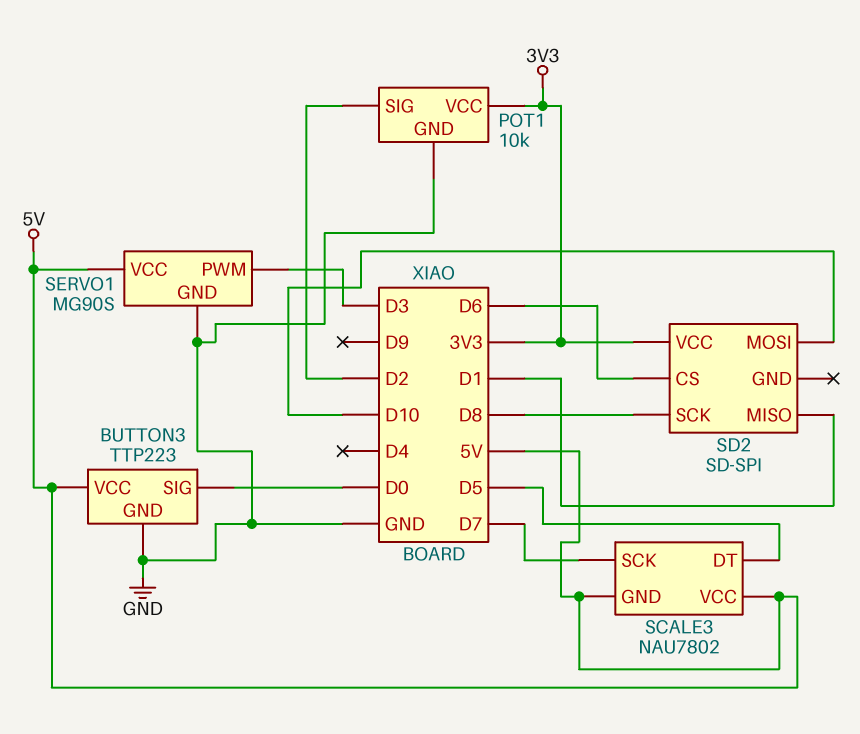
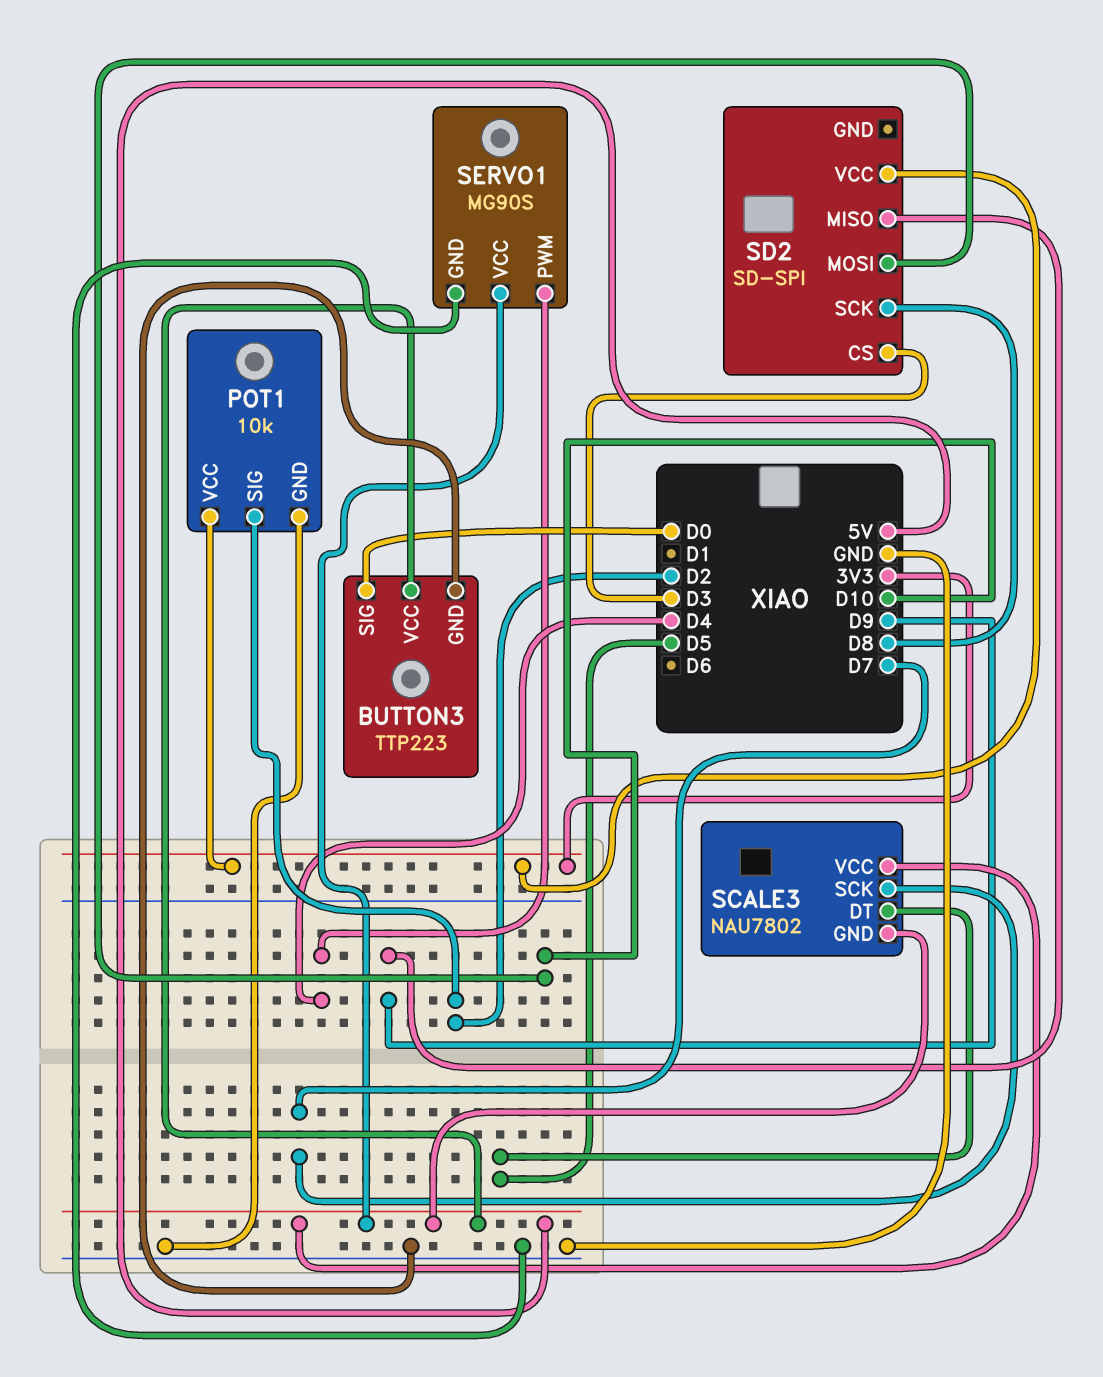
SD2 pin CS: D6 -> D3
SD2 pin MISO: D1 -> D9
SERVO1 pin PWM: D3 -> D4

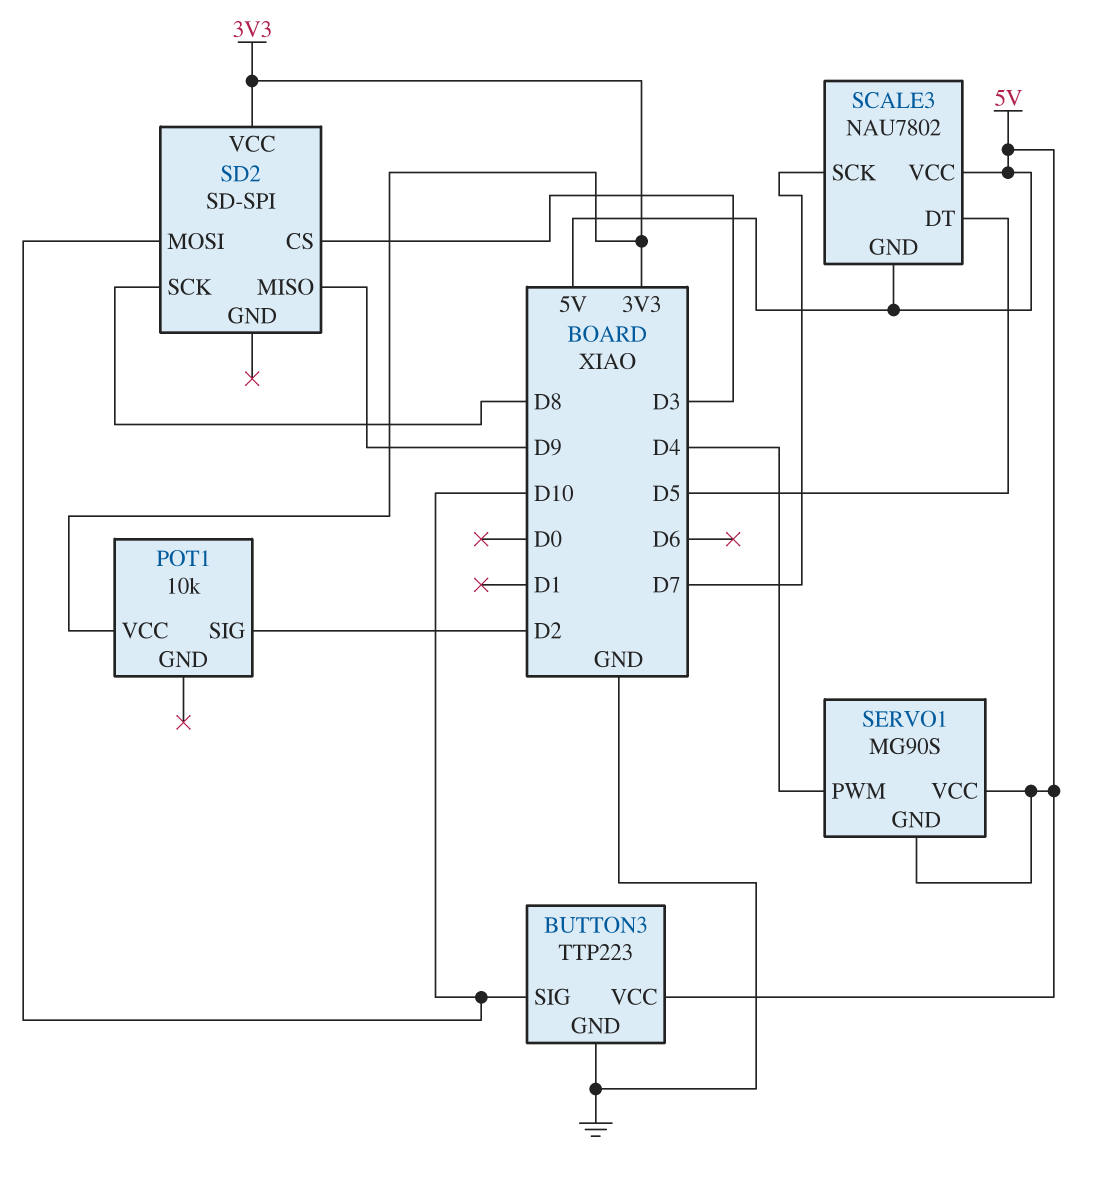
BUTTON3 pin SIG: D0 -> D10
POT1 pin GND: GND -> none
SERVO1 pin GND: GND -> 5V

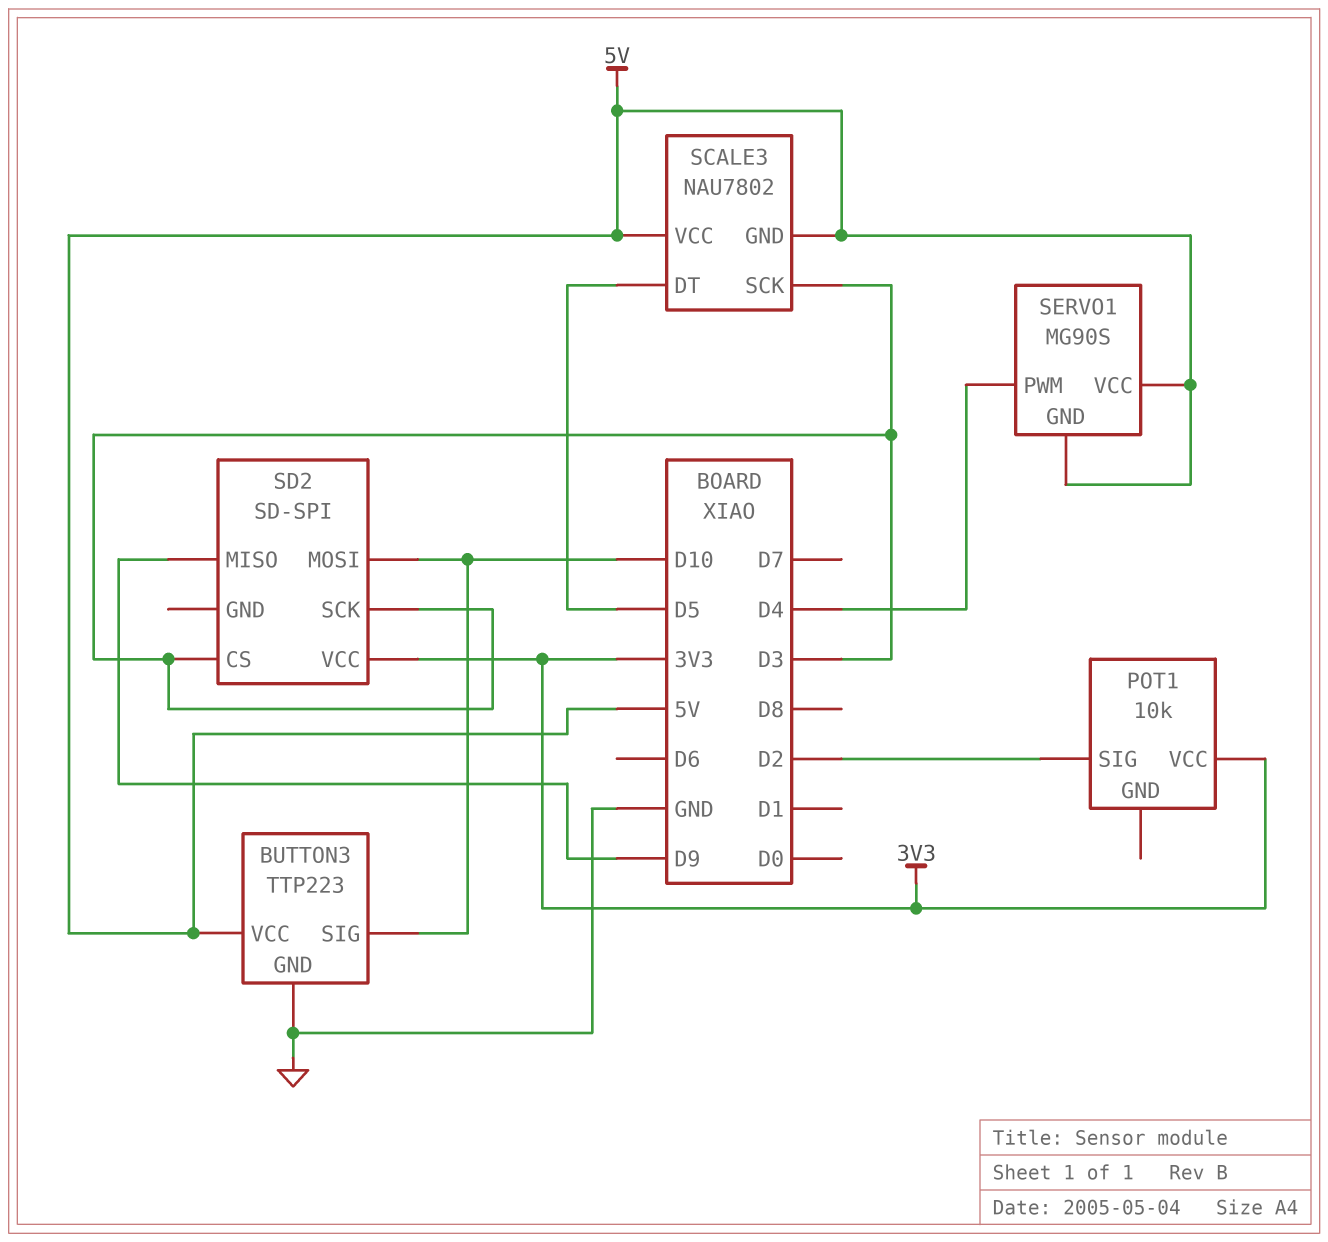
SCALE3 pin SCK: D7 -> D3
SD2 pin SCK: D8 -> D3

